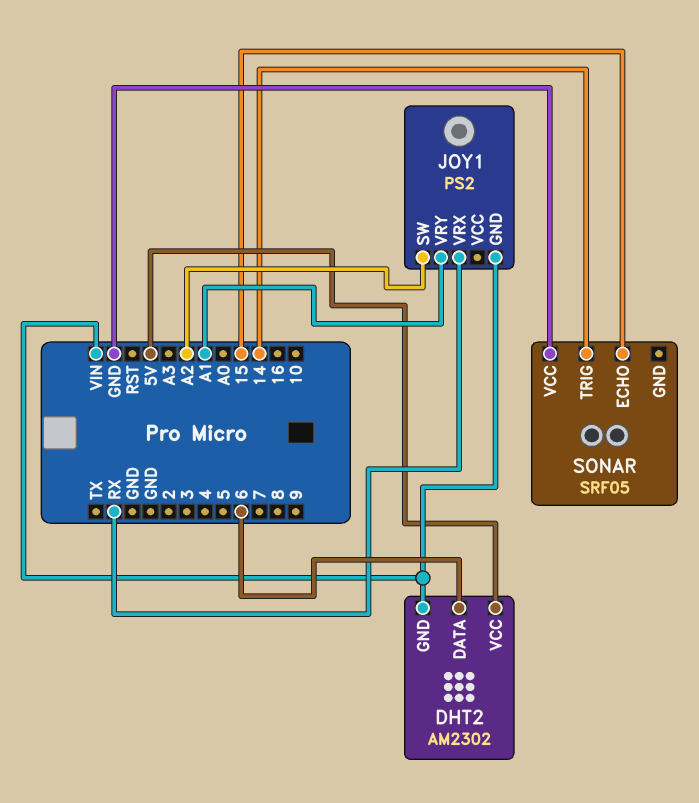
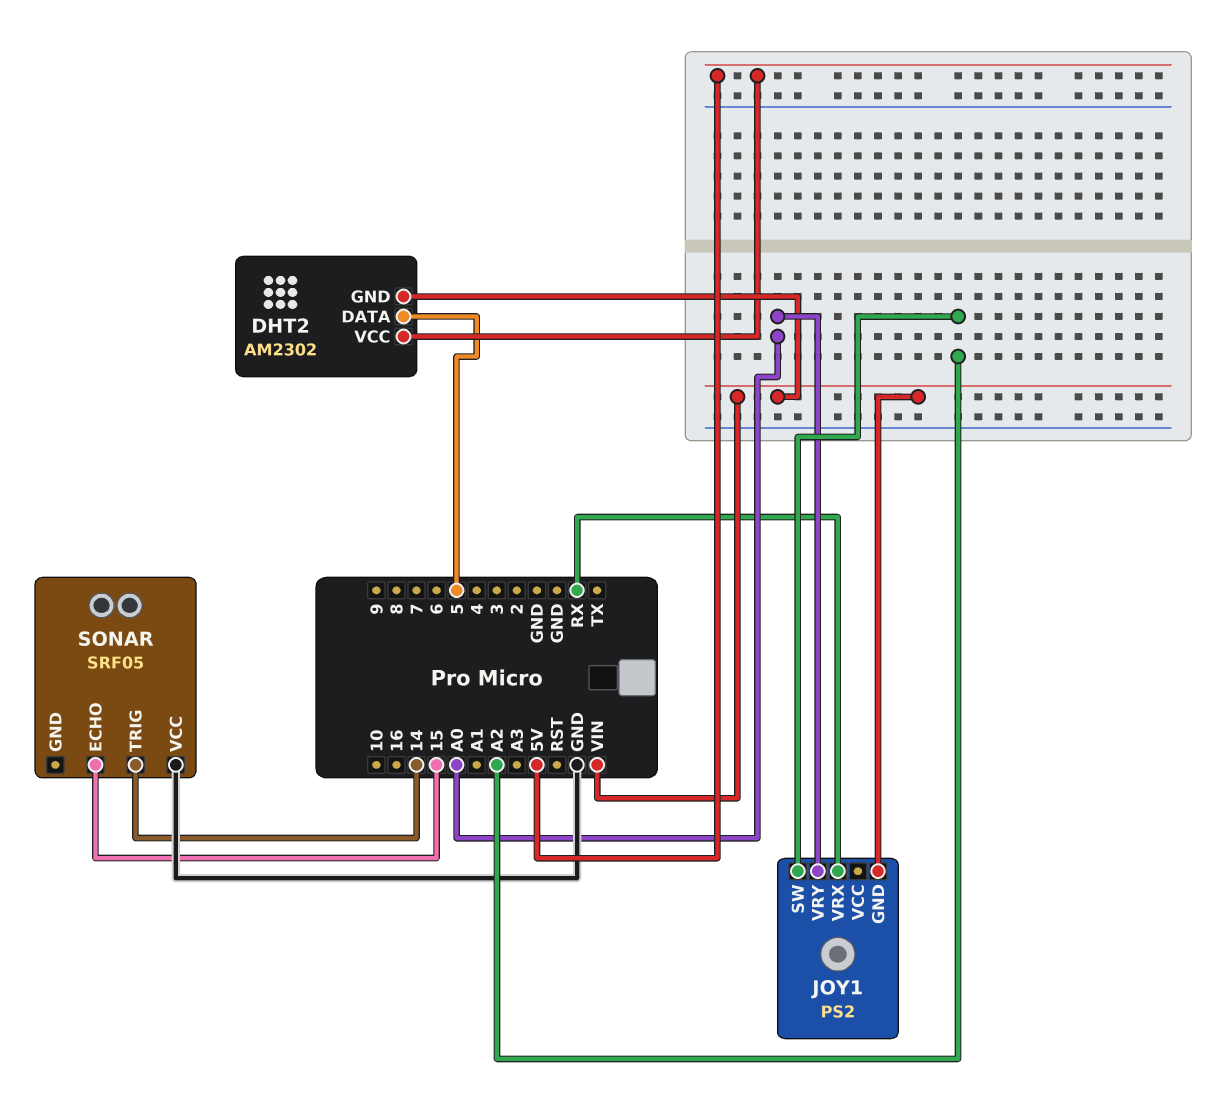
DHT2 pin DATA: 6 -> 5
JOY1 pin VRY: A1 -> A0

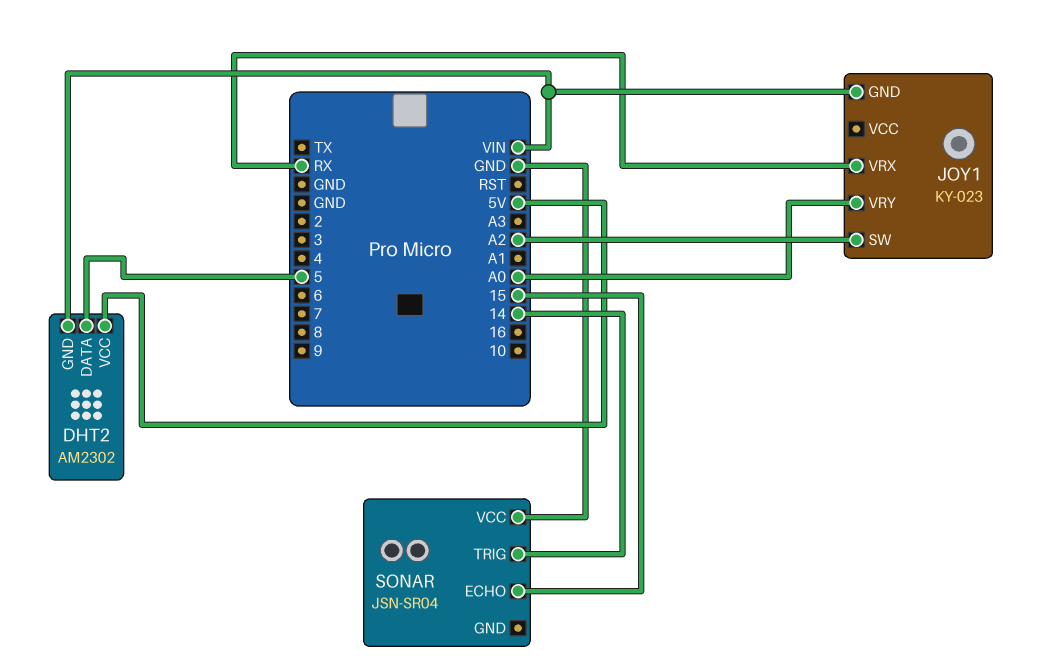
JOY1: PS2 -> KY-023
SONAR: SRF05 -> JSN-SR04

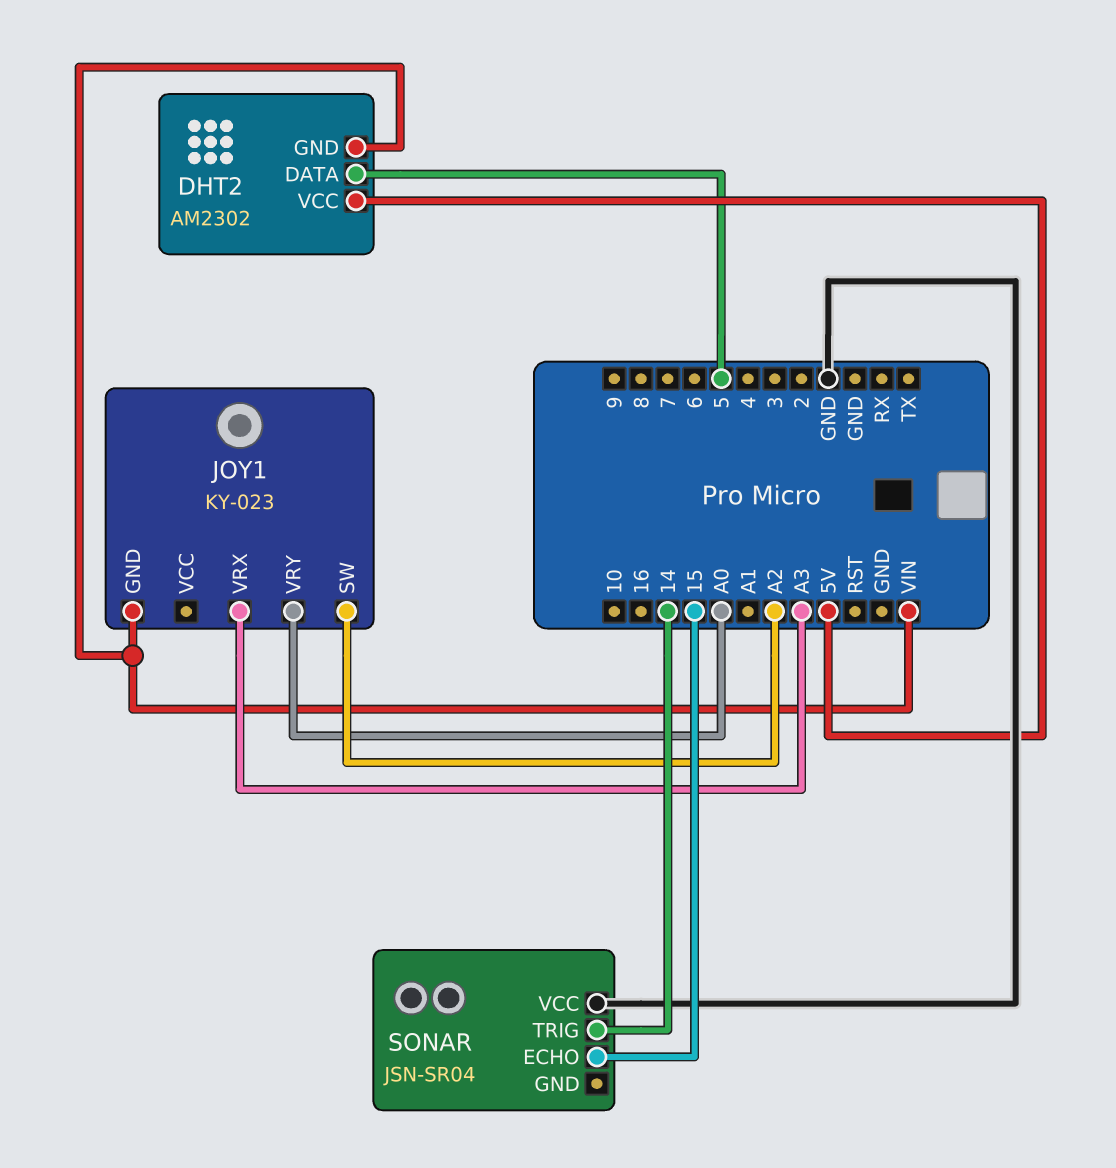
JOY1 pin VRX: RX -> A3

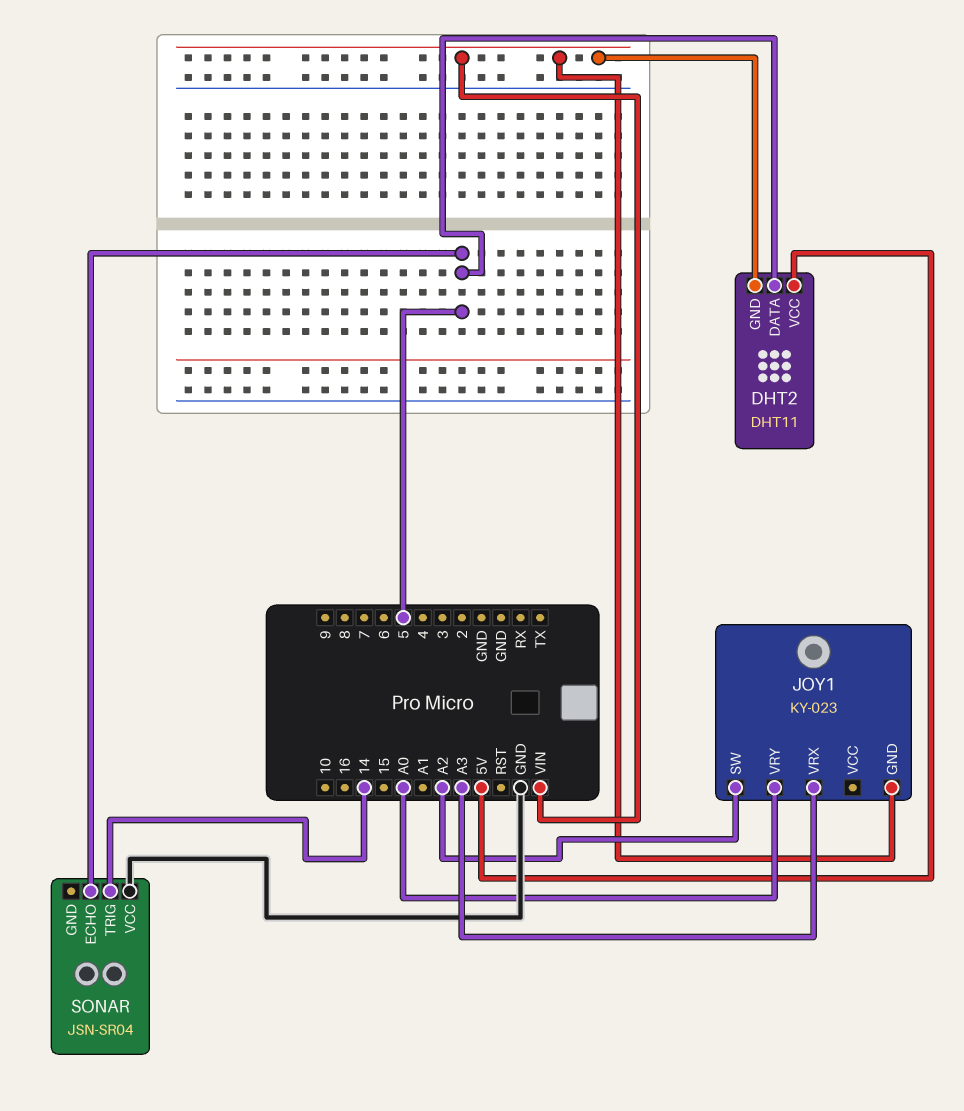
DHT2: AM2302 -> DHT11
SONAR pin ECHO: 15 -> 5

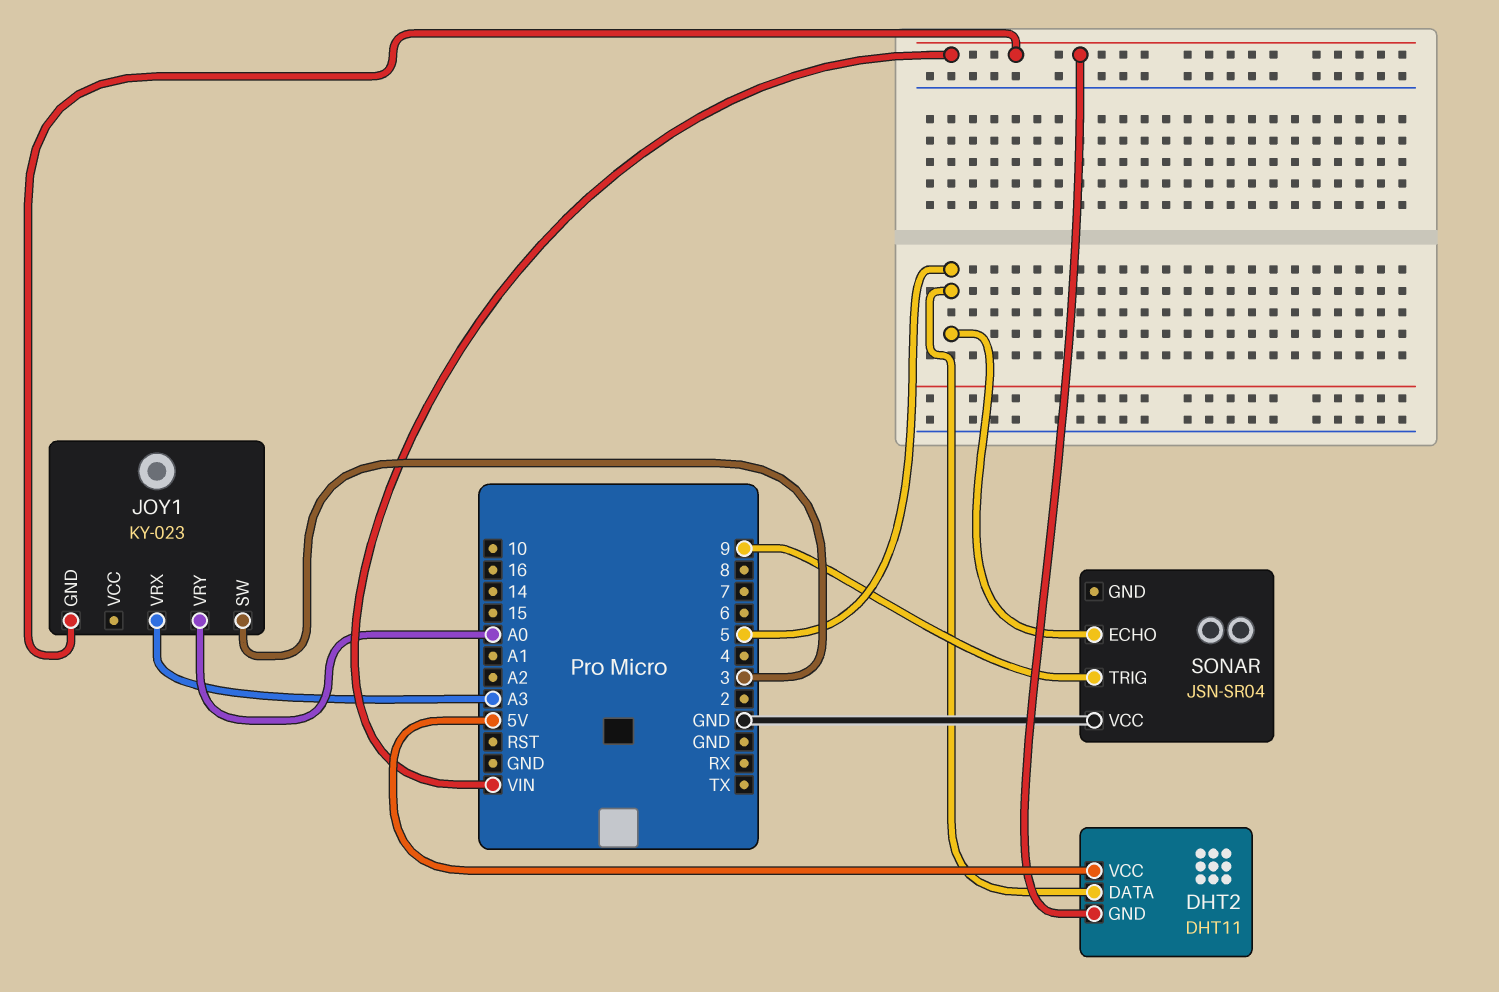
JOY1 pin SW: A2 -> 3
SONAR pin TRIG: 14 -> 9

